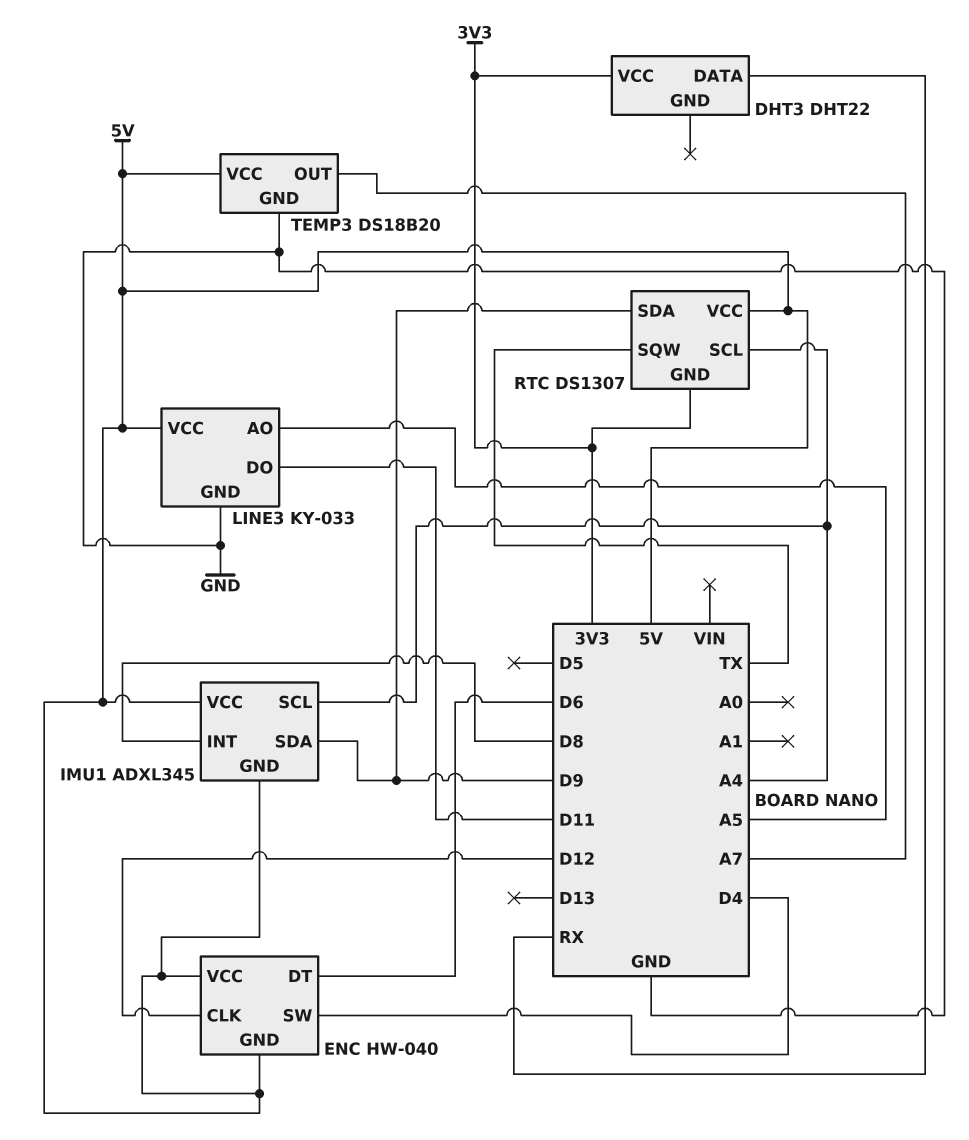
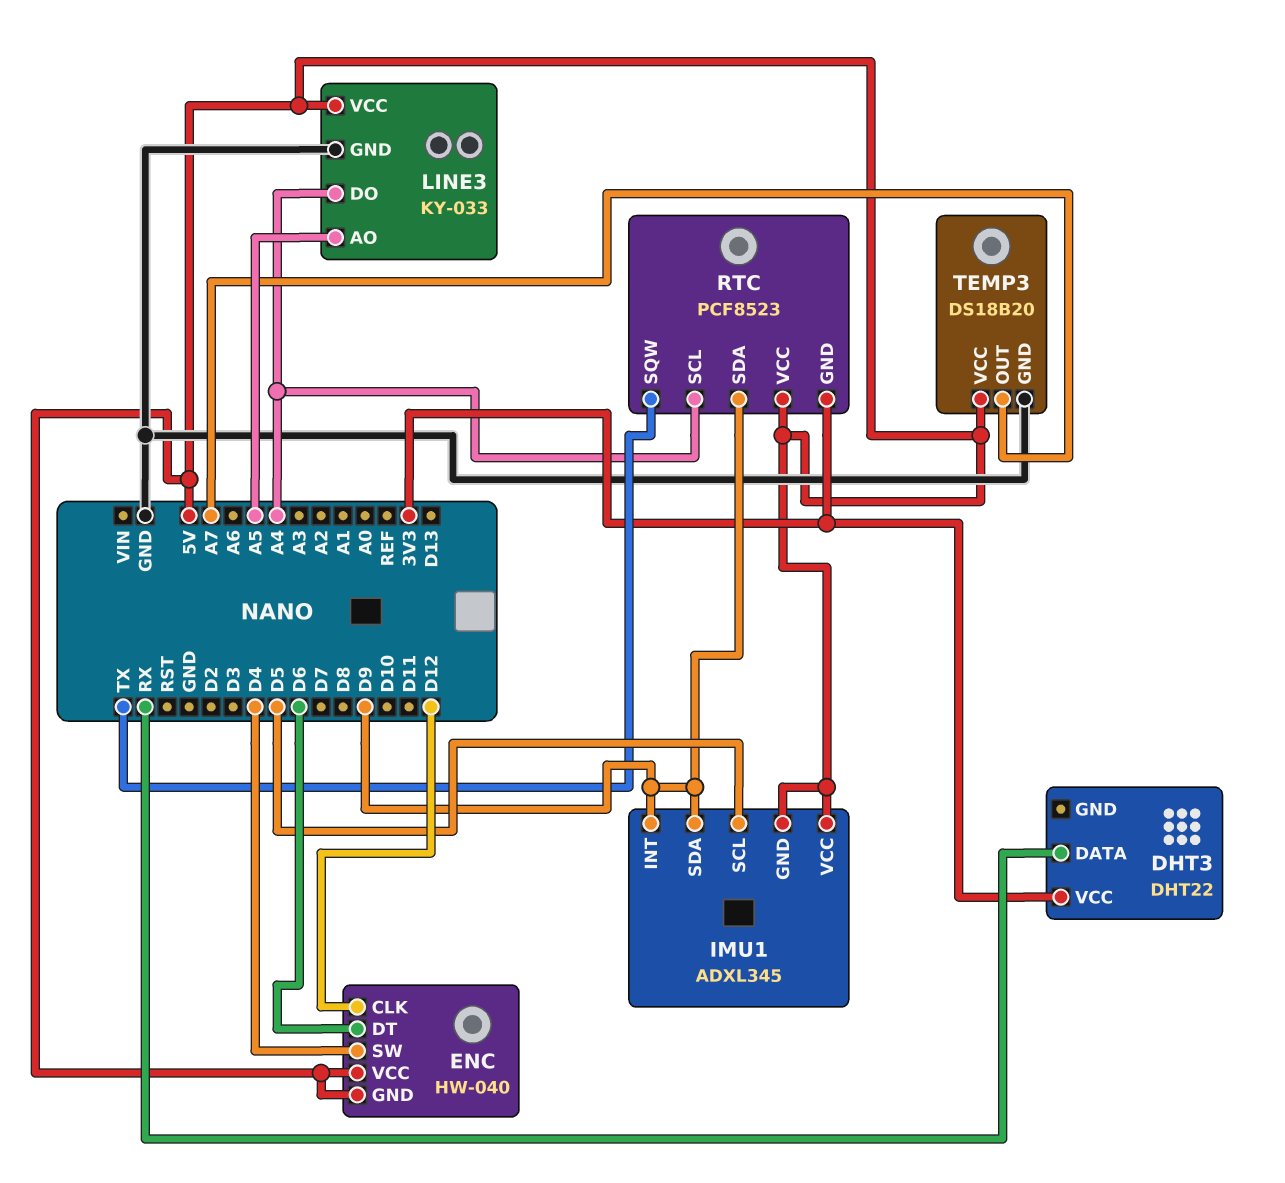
IMU1 pin INT: D8 -> D9
IMU1 pin SCL: A4 -> D5
LINE3 pin DO: D11 -> A4
RTC: DS1307 -> PCF8523

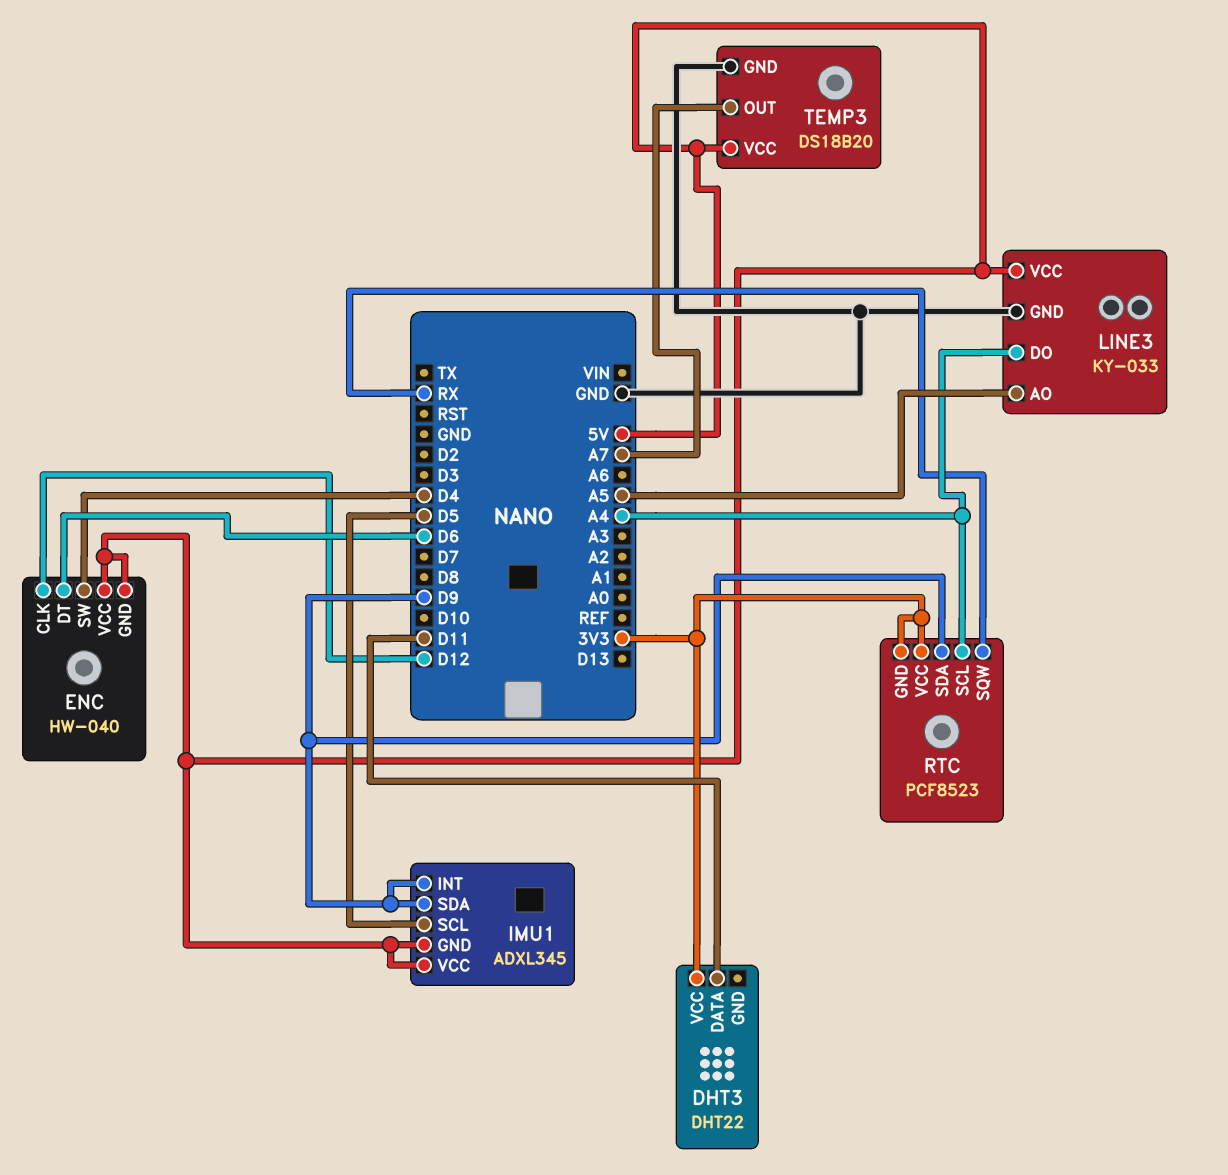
DHT3 pin DATA: RX -> D11
RTC pin SQW: TX -> RX
RTC pin VCC: 5V -> 3V3

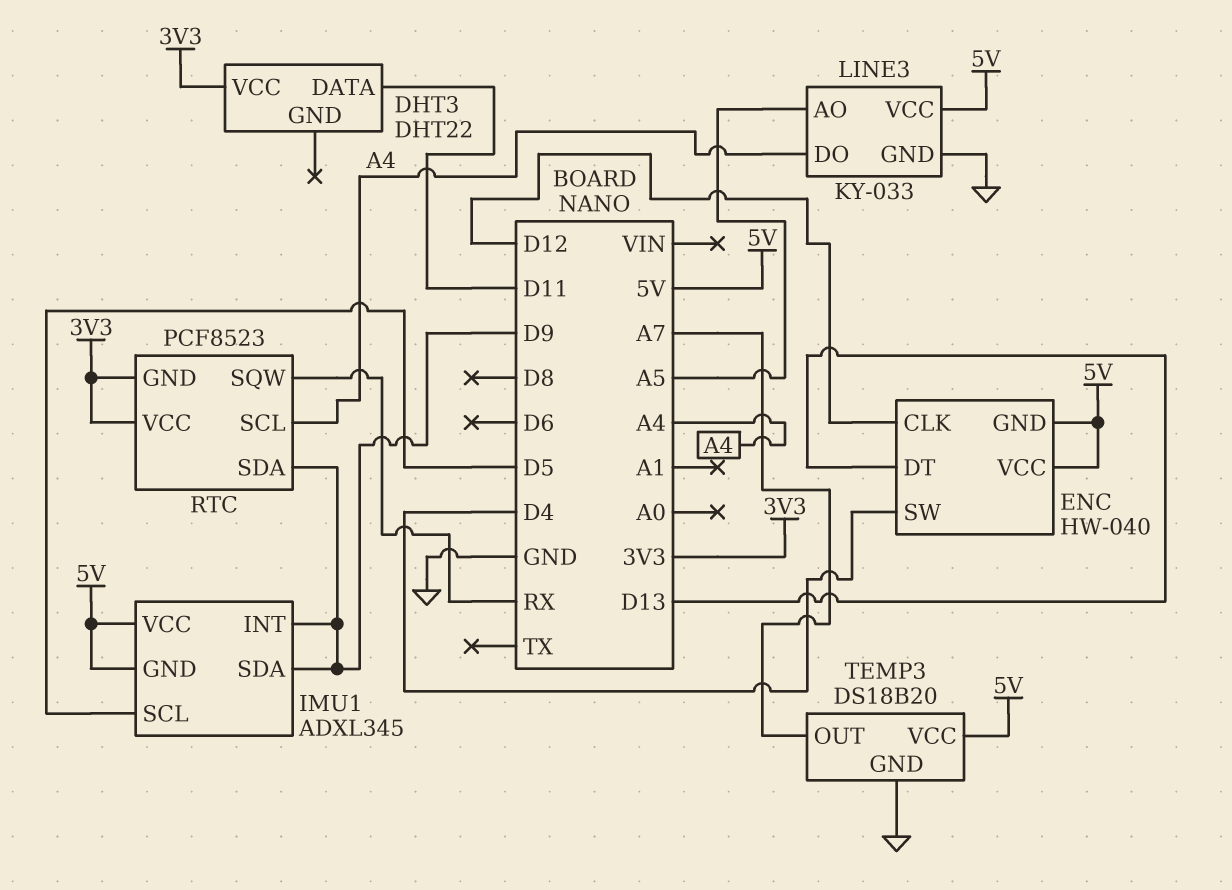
ENC pin DT: D6 -> D13

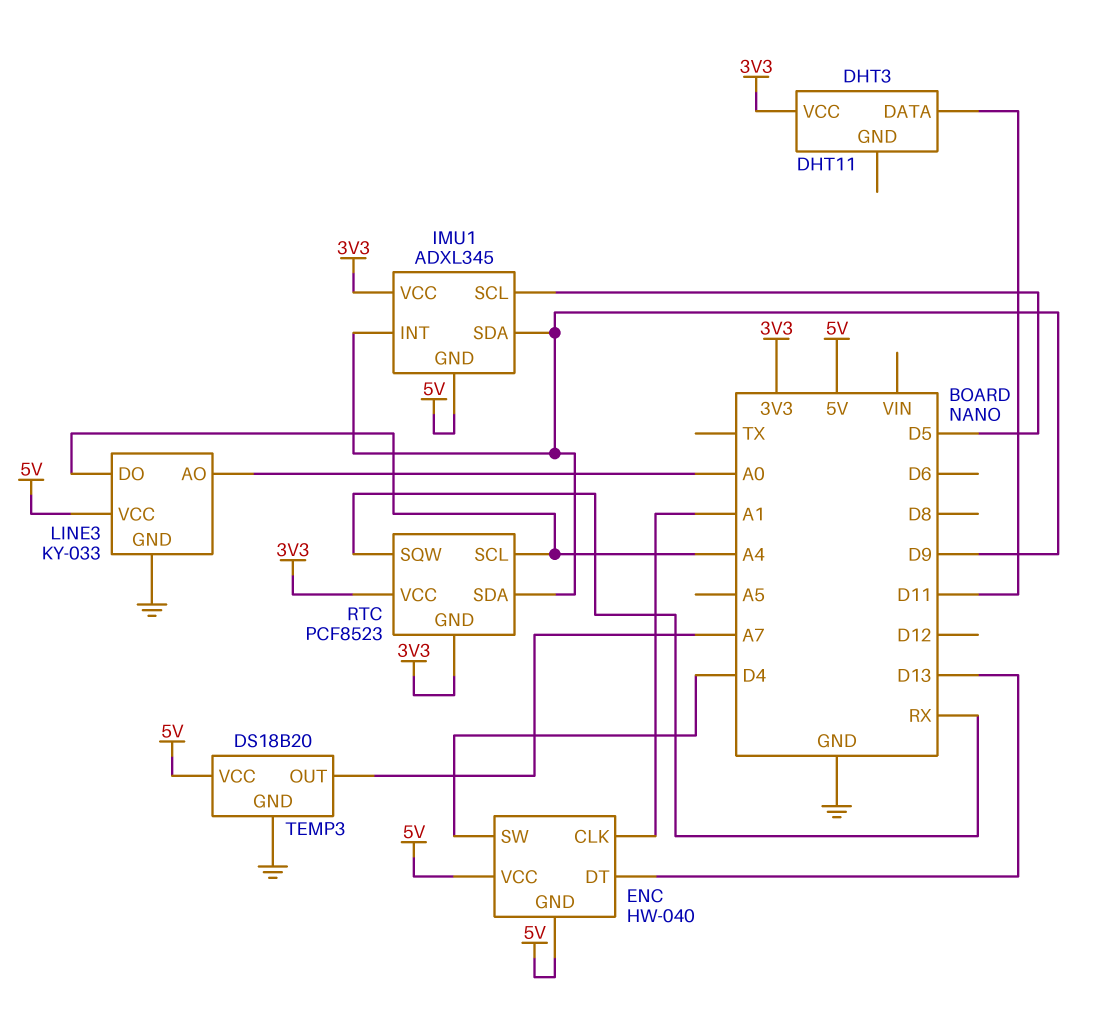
DHT3: DHT22 -> DHT11
ENC pin CLK: D12 -> A1
IMU1 pin VCC: 5V -> 3V3
LINE3 pin AO: A5 -> A0

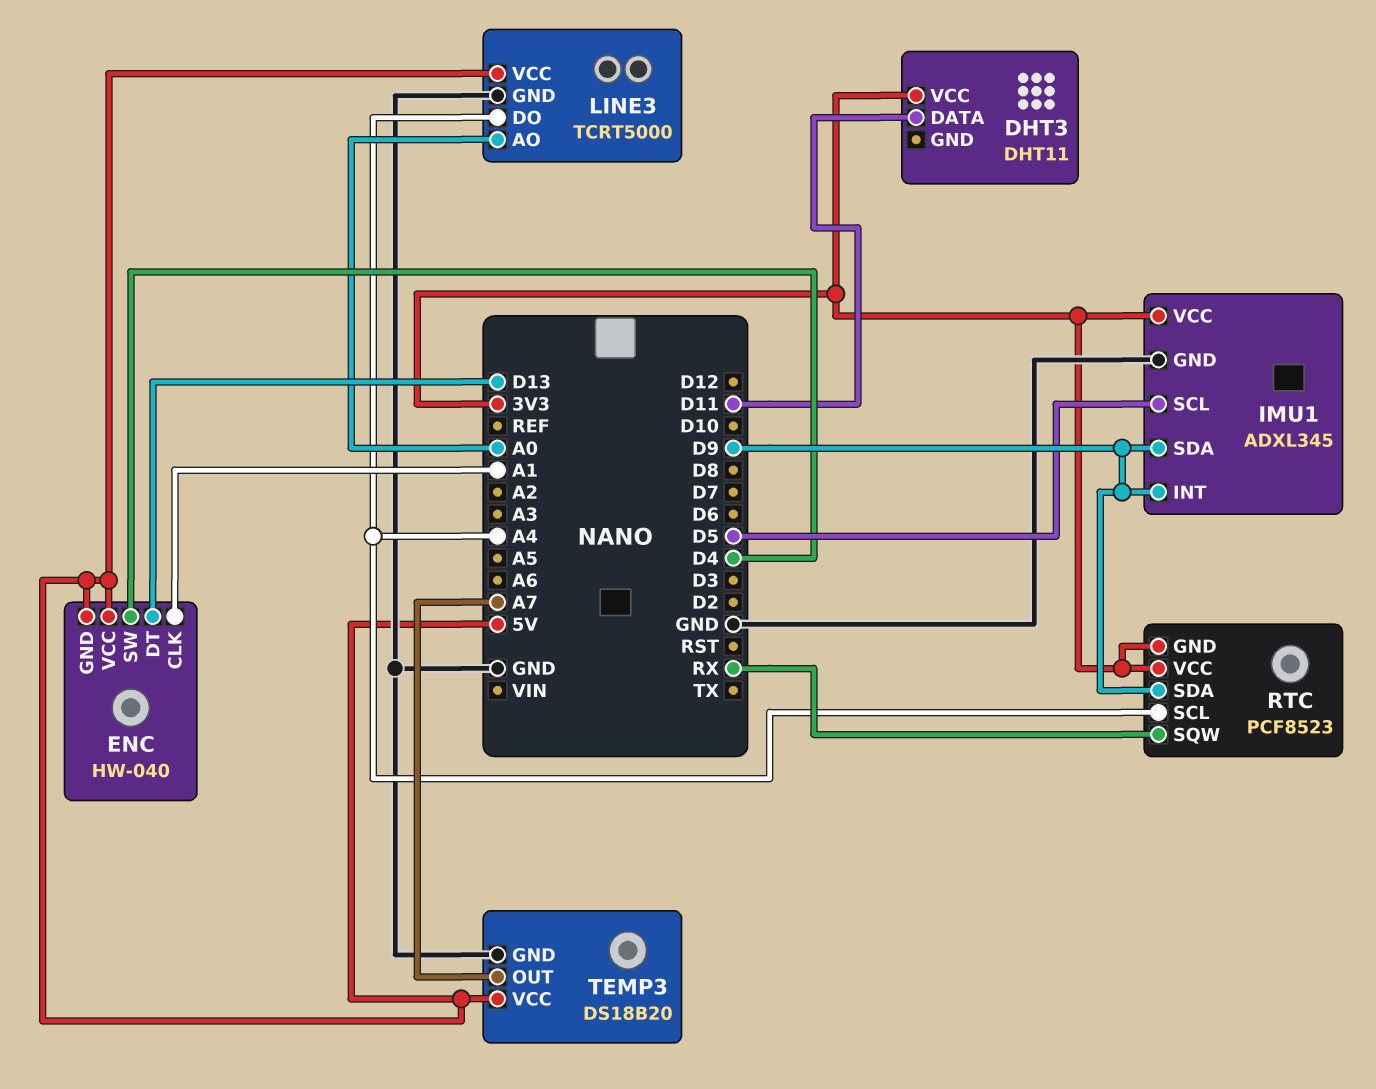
IMU1 pin GND: 5V -> GND
LINE3: KY-033 -> TCRT5000

